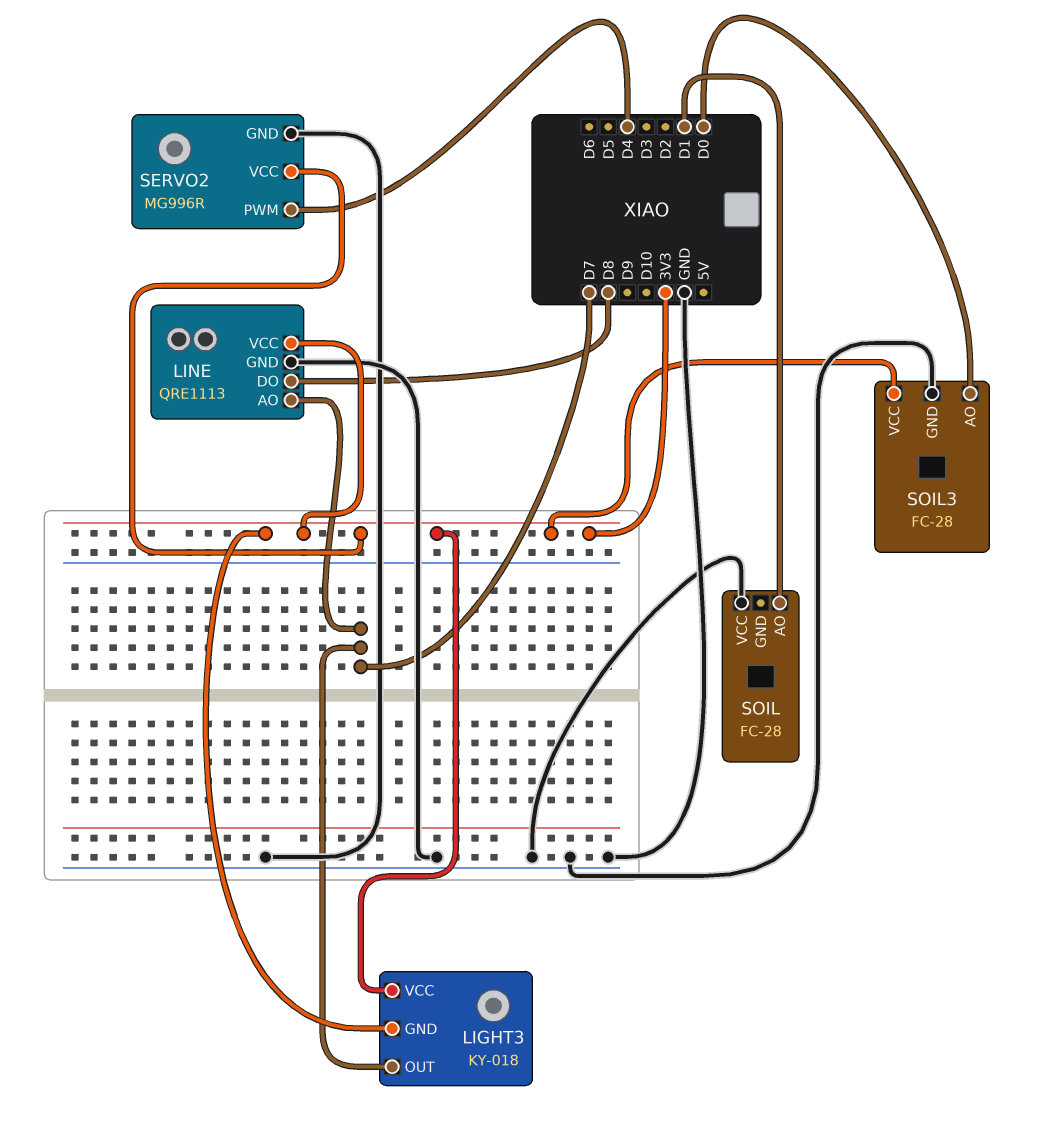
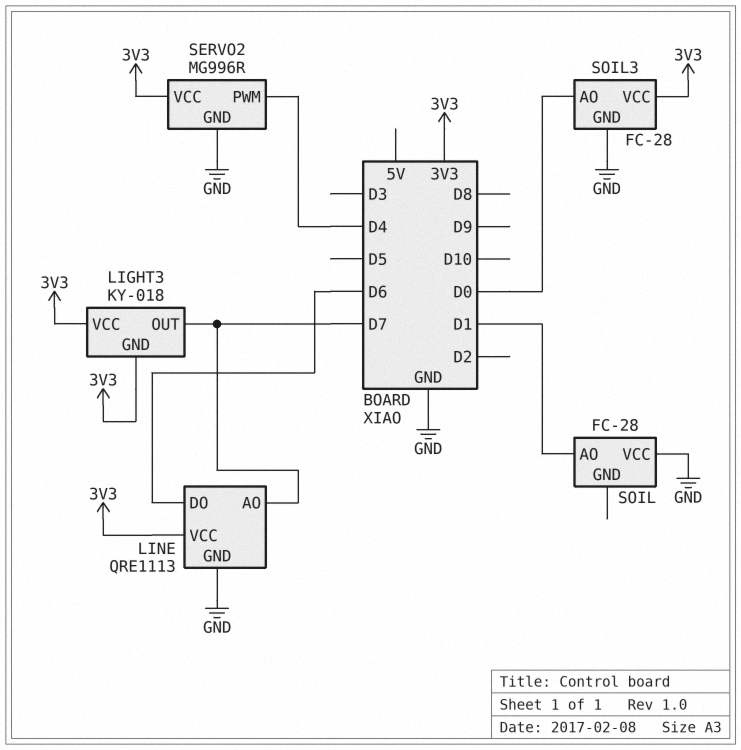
LINE pin DO: D8 -> D6

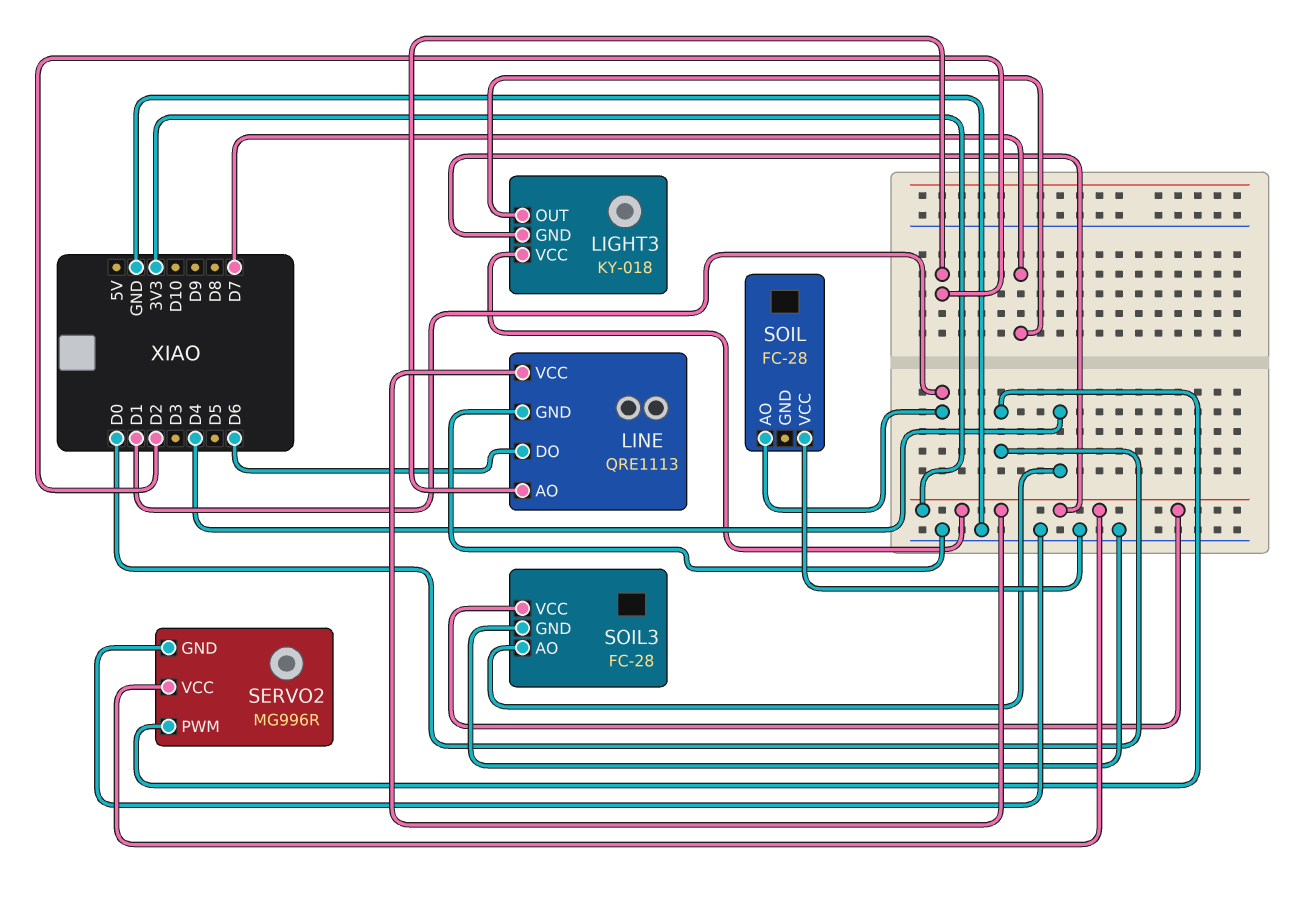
LINE pin AO: D7 -> D2
SERVO2 pin PWM: D4 -> D0
SOIL3 pin AO: D0 -> D4

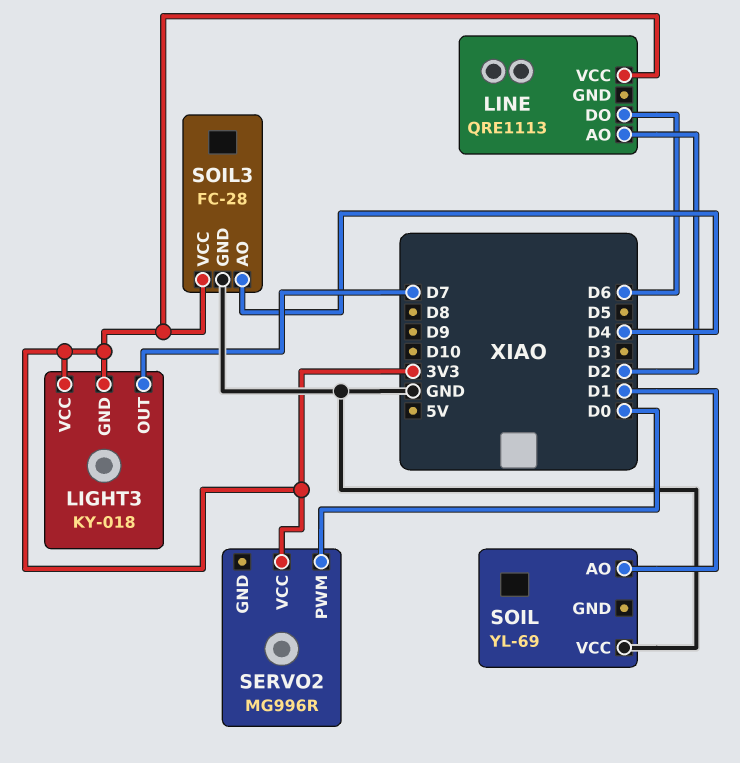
LINE pin GND: GND -> none
SERVO2 pin GND: GND -> none
SOIL: FC-28 -> YL-69

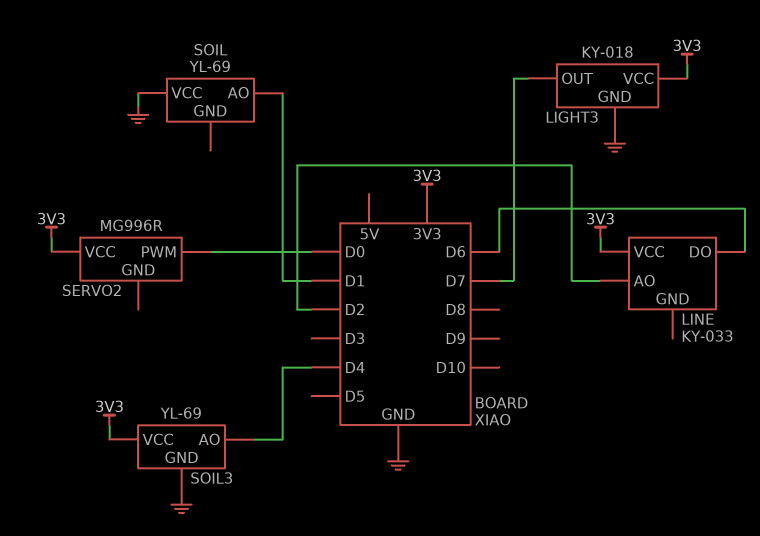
LIGHT3 pin GND: 3V3 -> GND
LINE: QRE1113 -> KY-033
SOIL3: FC-28 -> YL-69

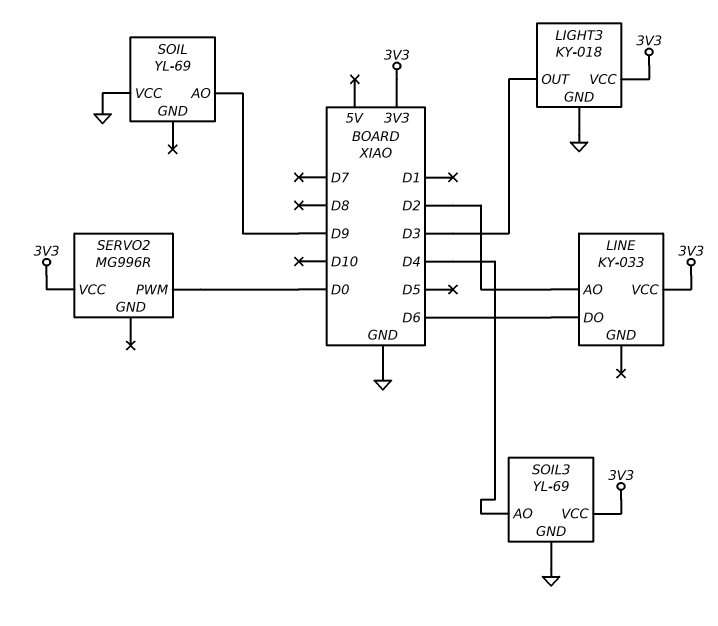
LIGHT3 pin OUT: D7 -> D3
SOIL pin AO: D1 -> D9

